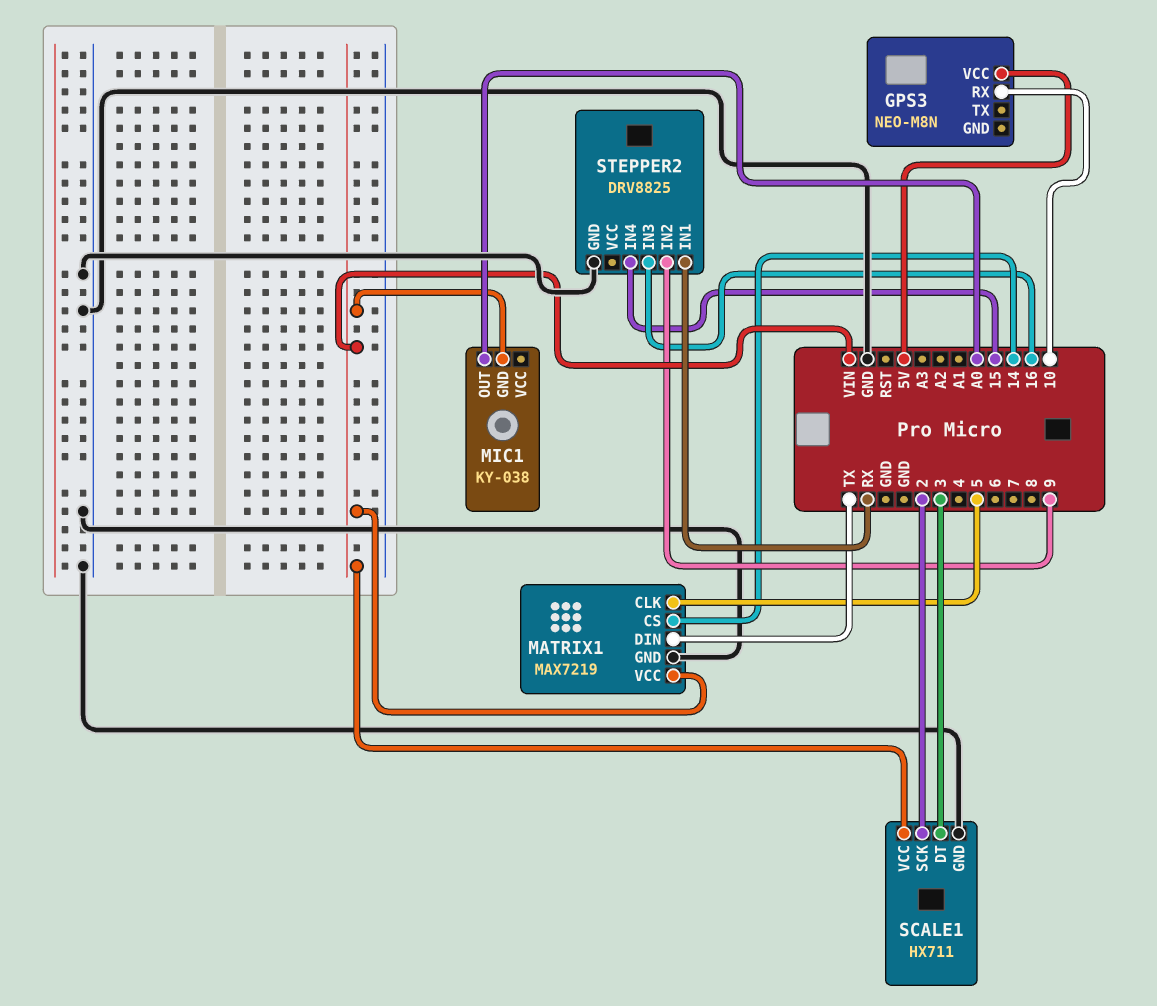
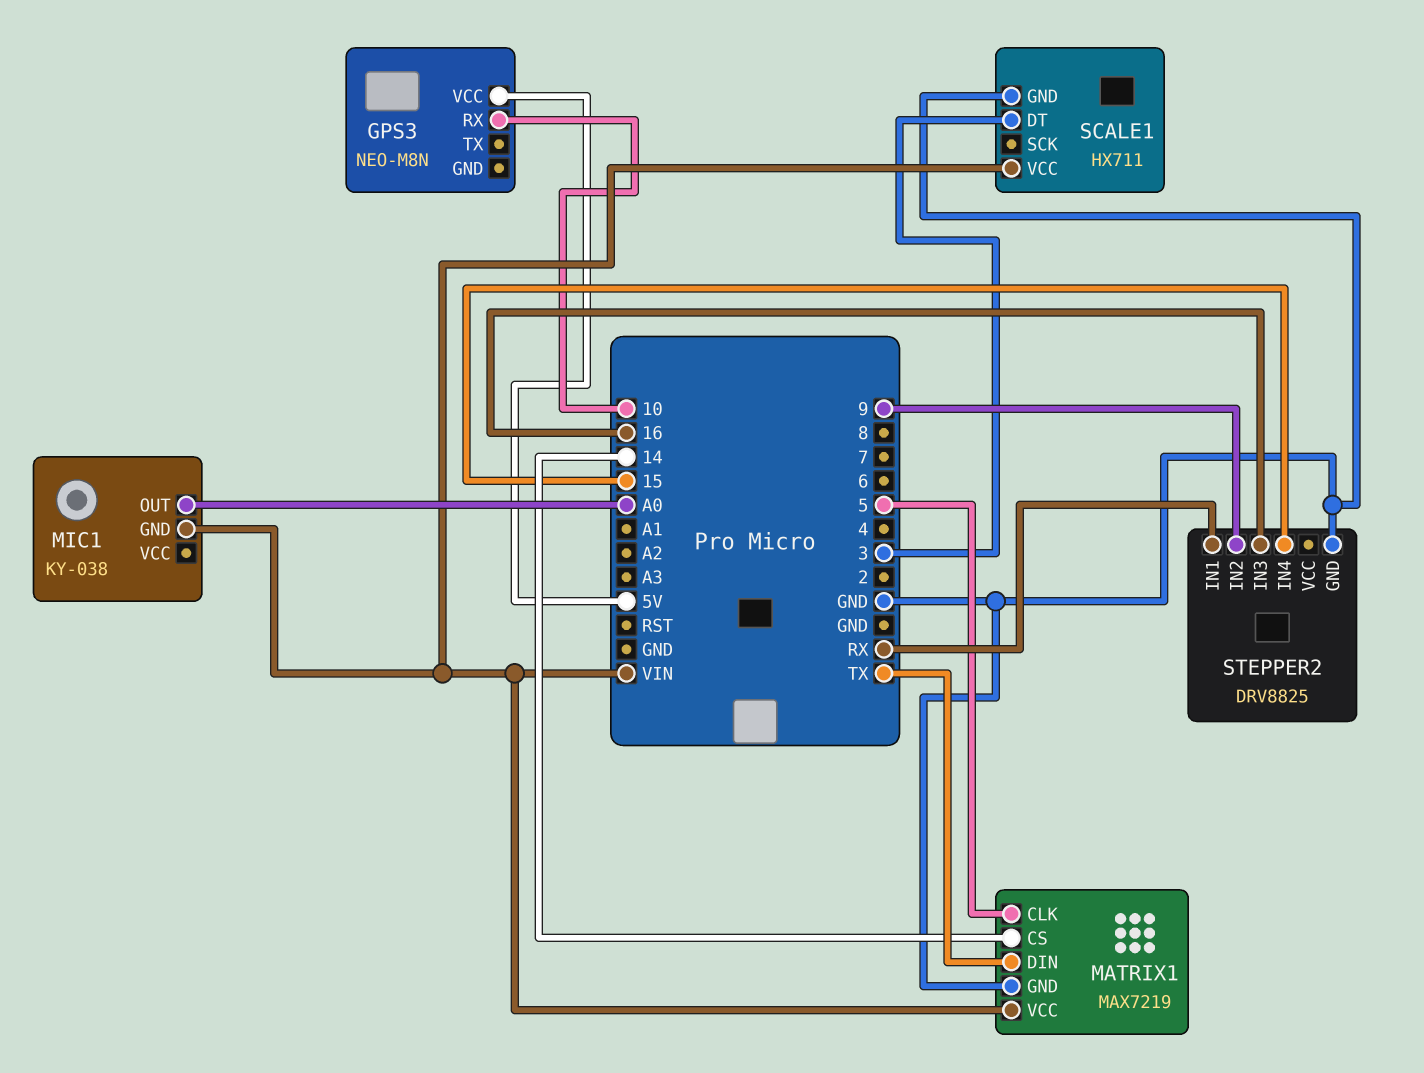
SCALE1 pin SCK: 2 -> none

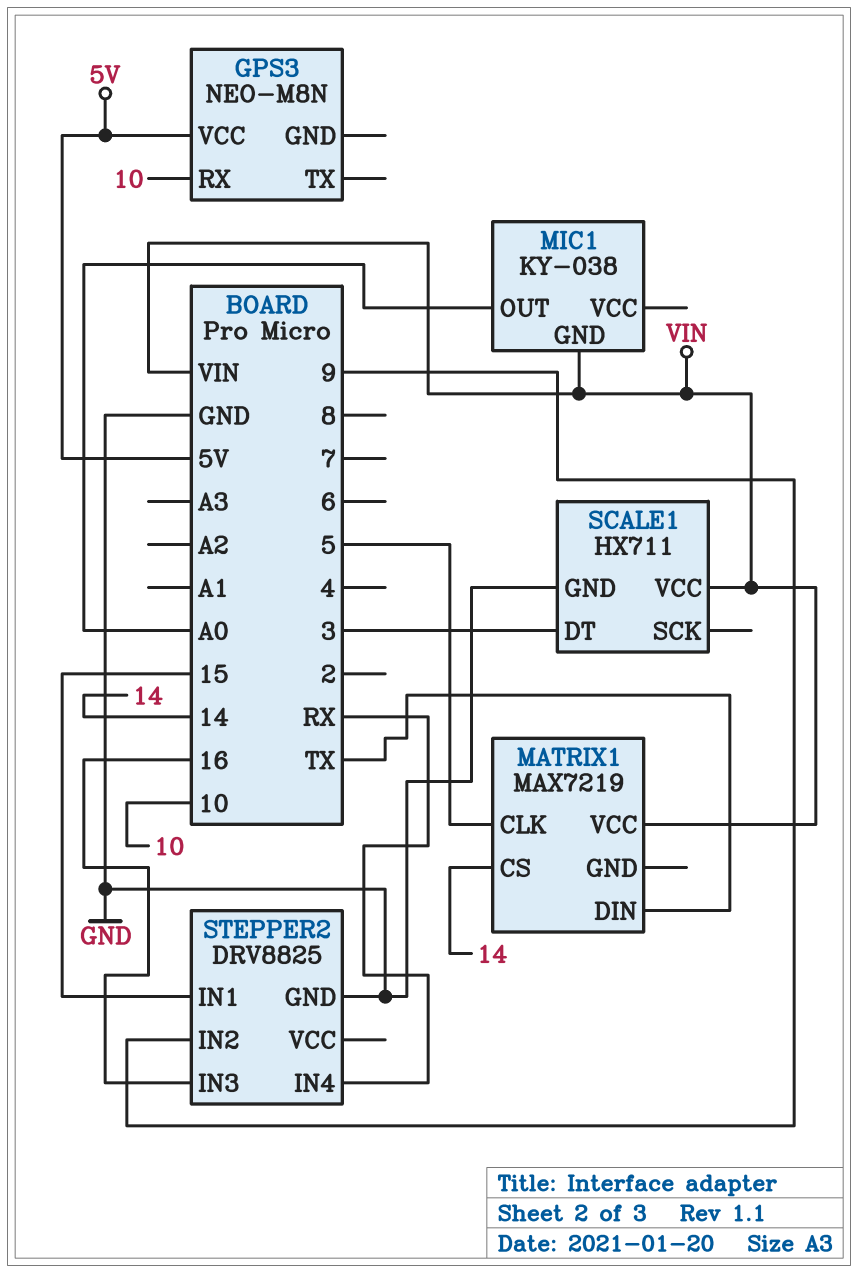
MATRIX1 pin GND: GND -> none
STEPPER2 pin IN1: RX -> 15
STEPPER2 pin IN4: 15 -> RX

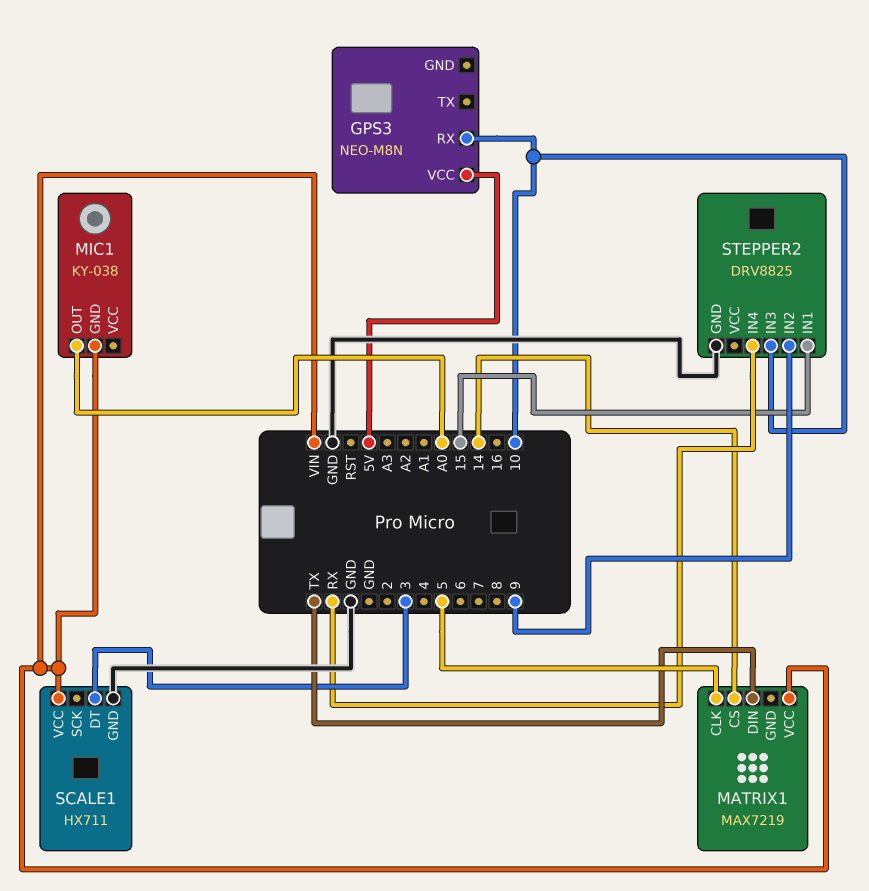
STEPPER2 pin IN3: 16 -> 10

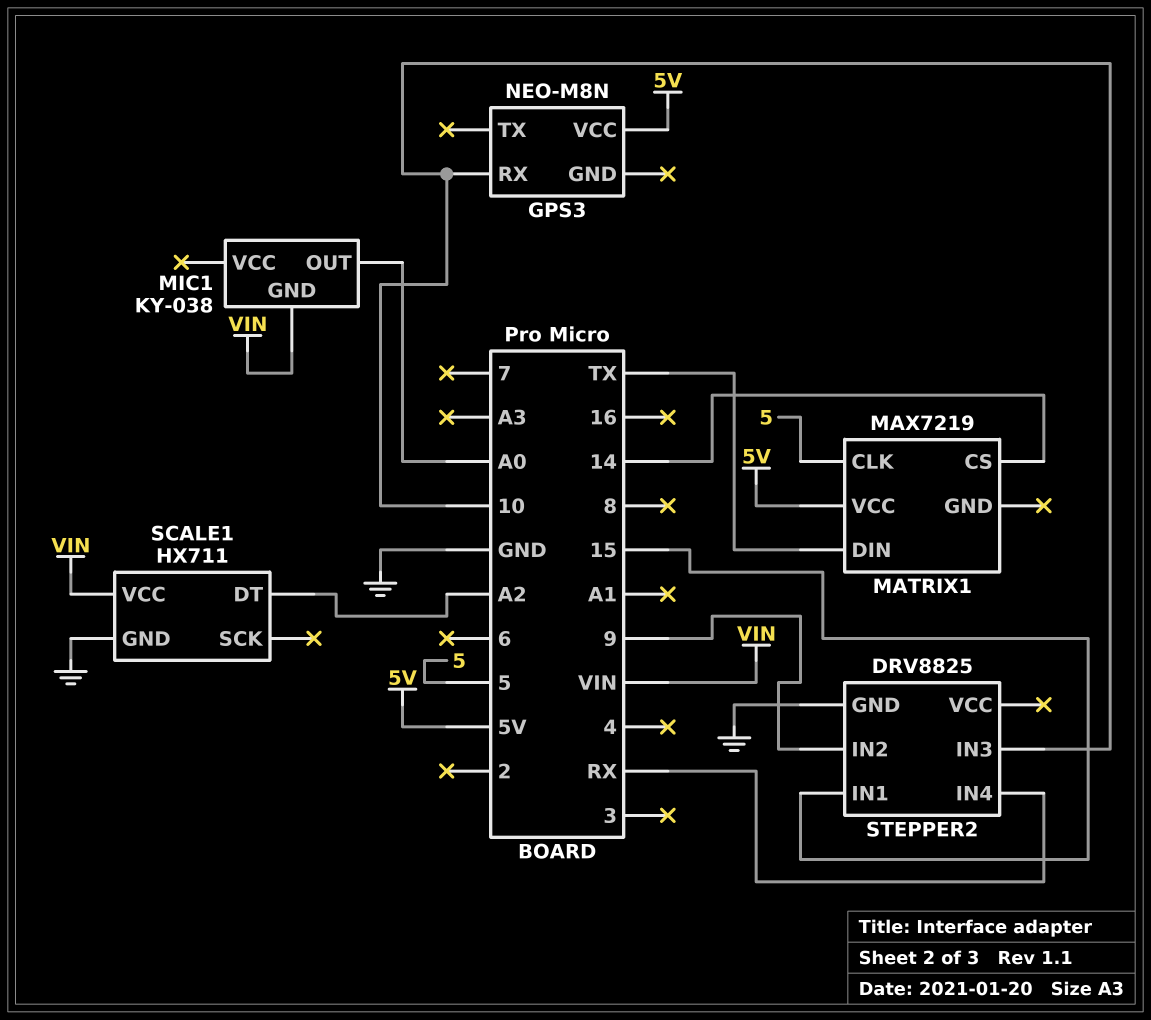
MATRIX1 pin VCC: VIN -> 5V
SCALE1 pin DT: 3 -> A2

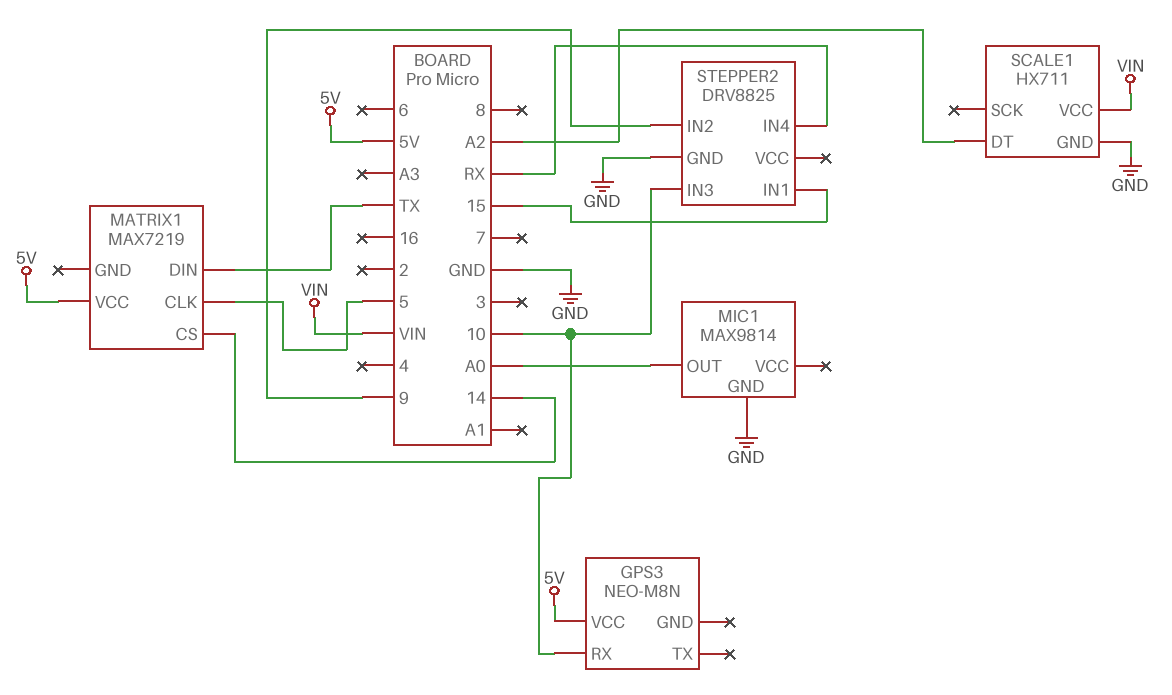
MIC1: KY-038 -> MAX9814
MIC1 pin GND: VIN -> GND

